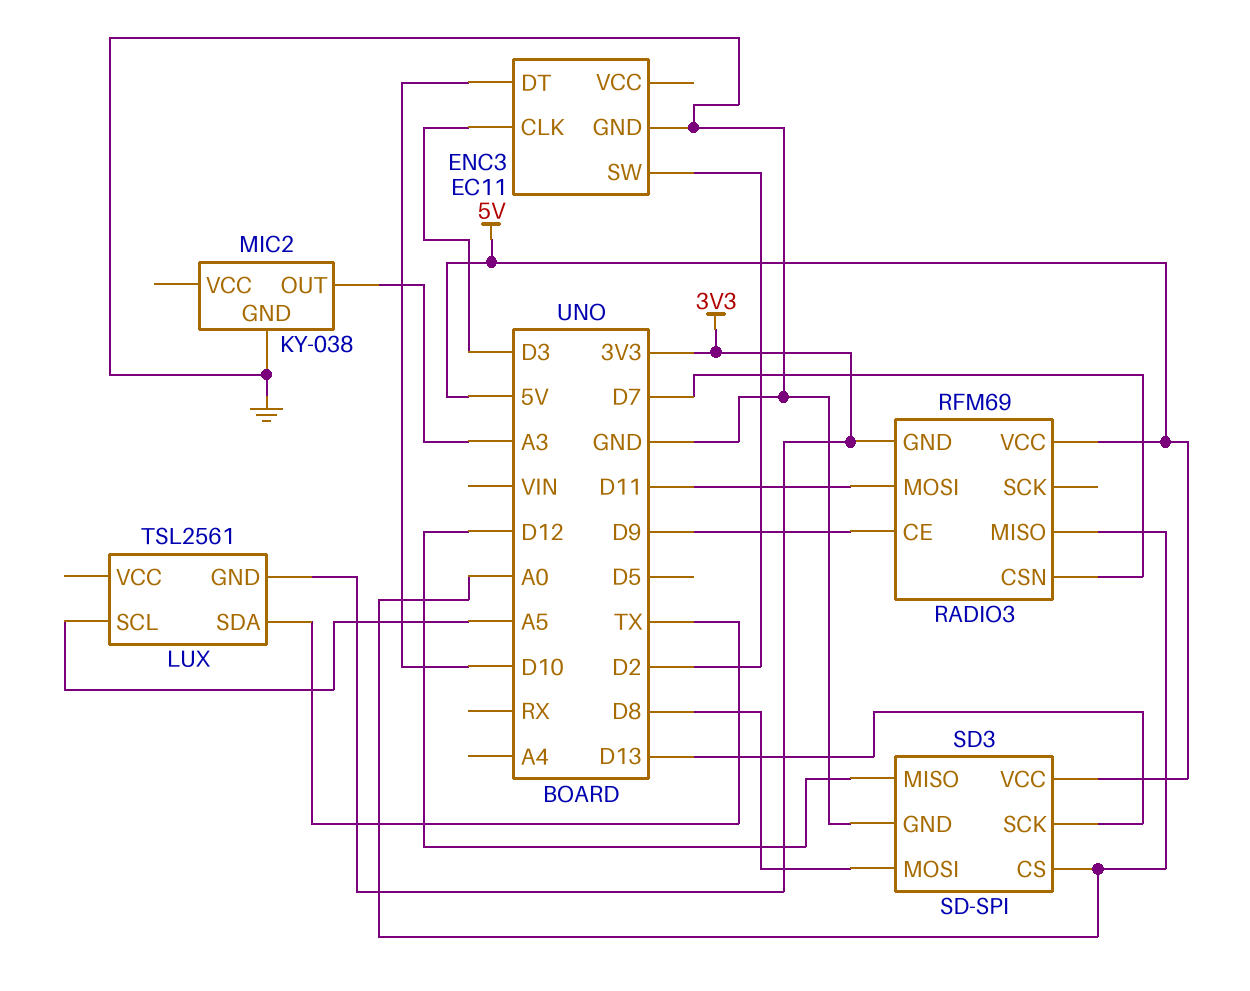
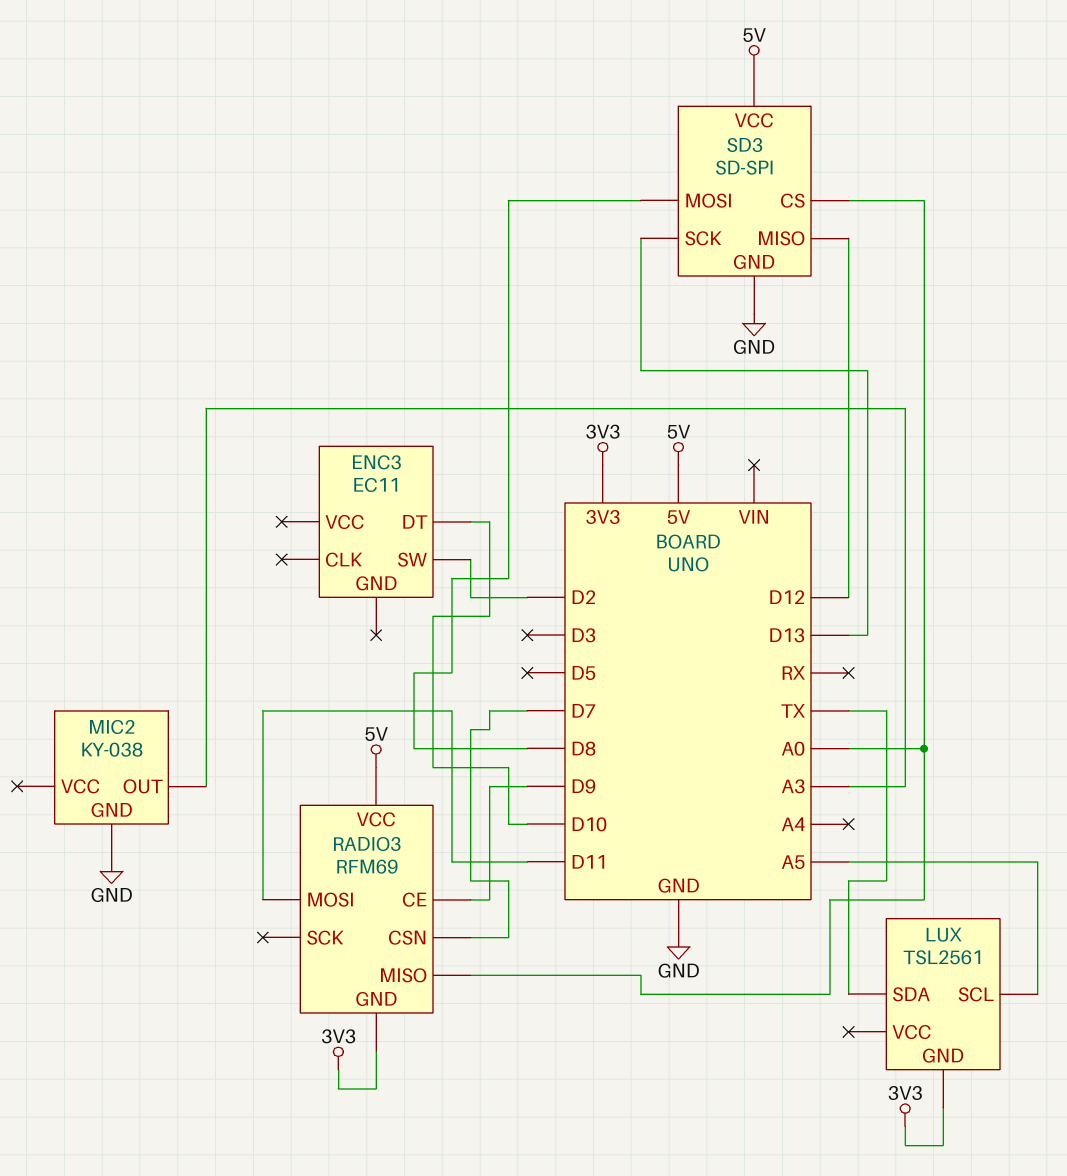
ENC3 pin CLK: D3 -> none
ENC3 pin GND: GND -> none

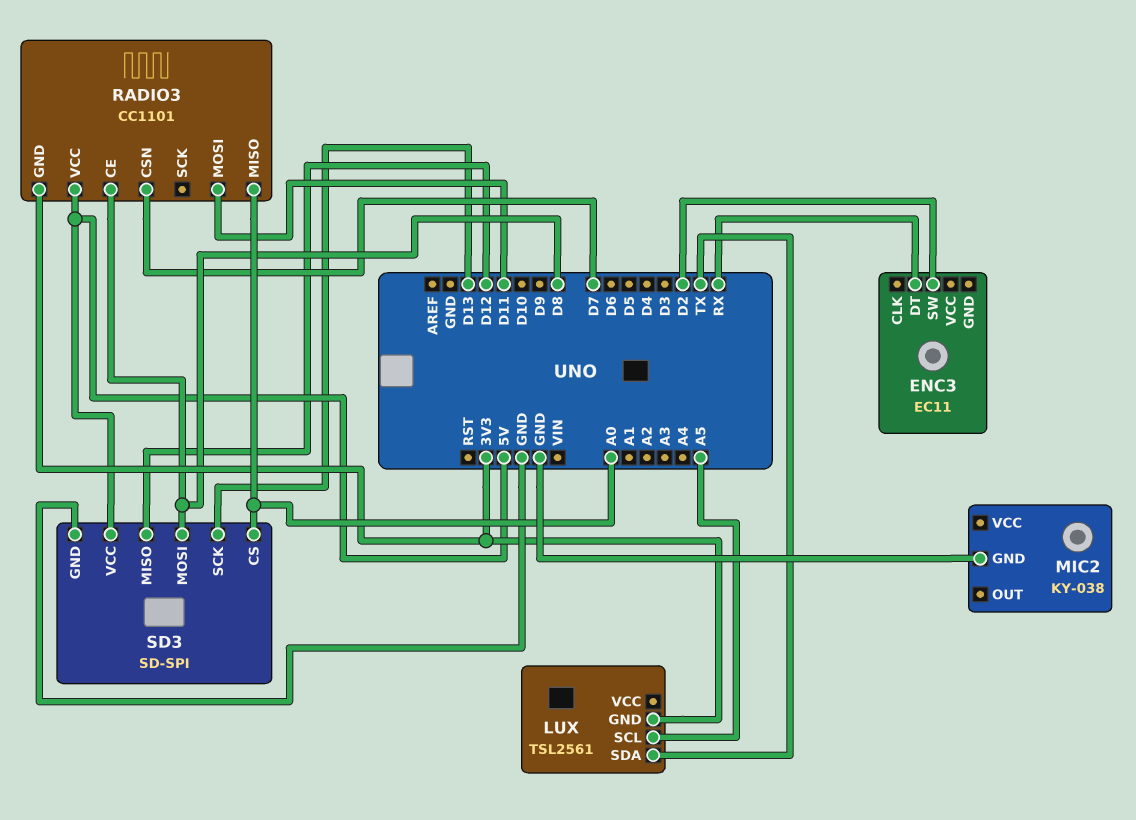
ENC3 pin DT: D10 -> RX
MIC2 pin OUT: A3 -> none
RADIO3: RFM69 -> CC1101
RADIO3 pin CE: D9 -> D8

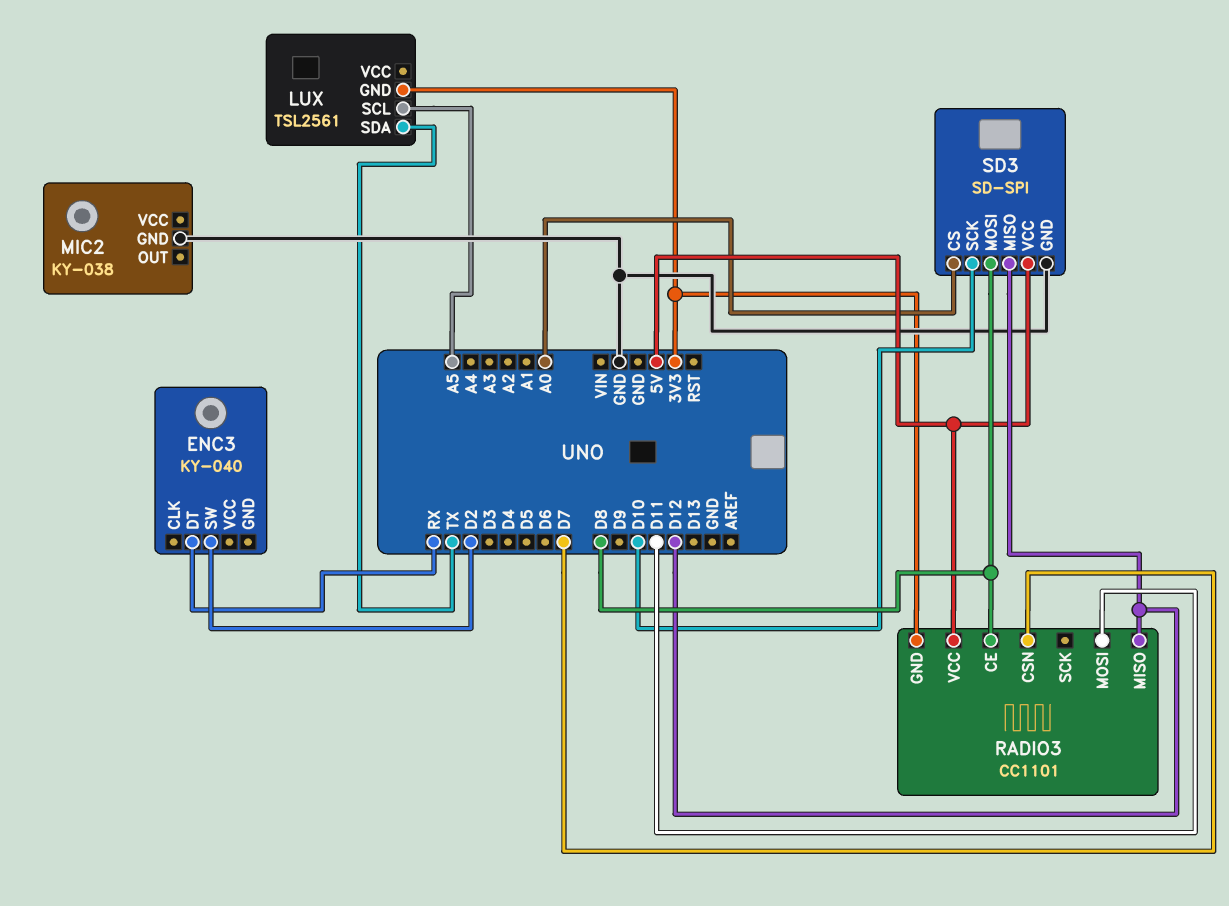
ENC3: EC11 -> KY-040
RADIO3 pin MISO: A0 -> D12
SD3 pin SCK: D13 -> D10

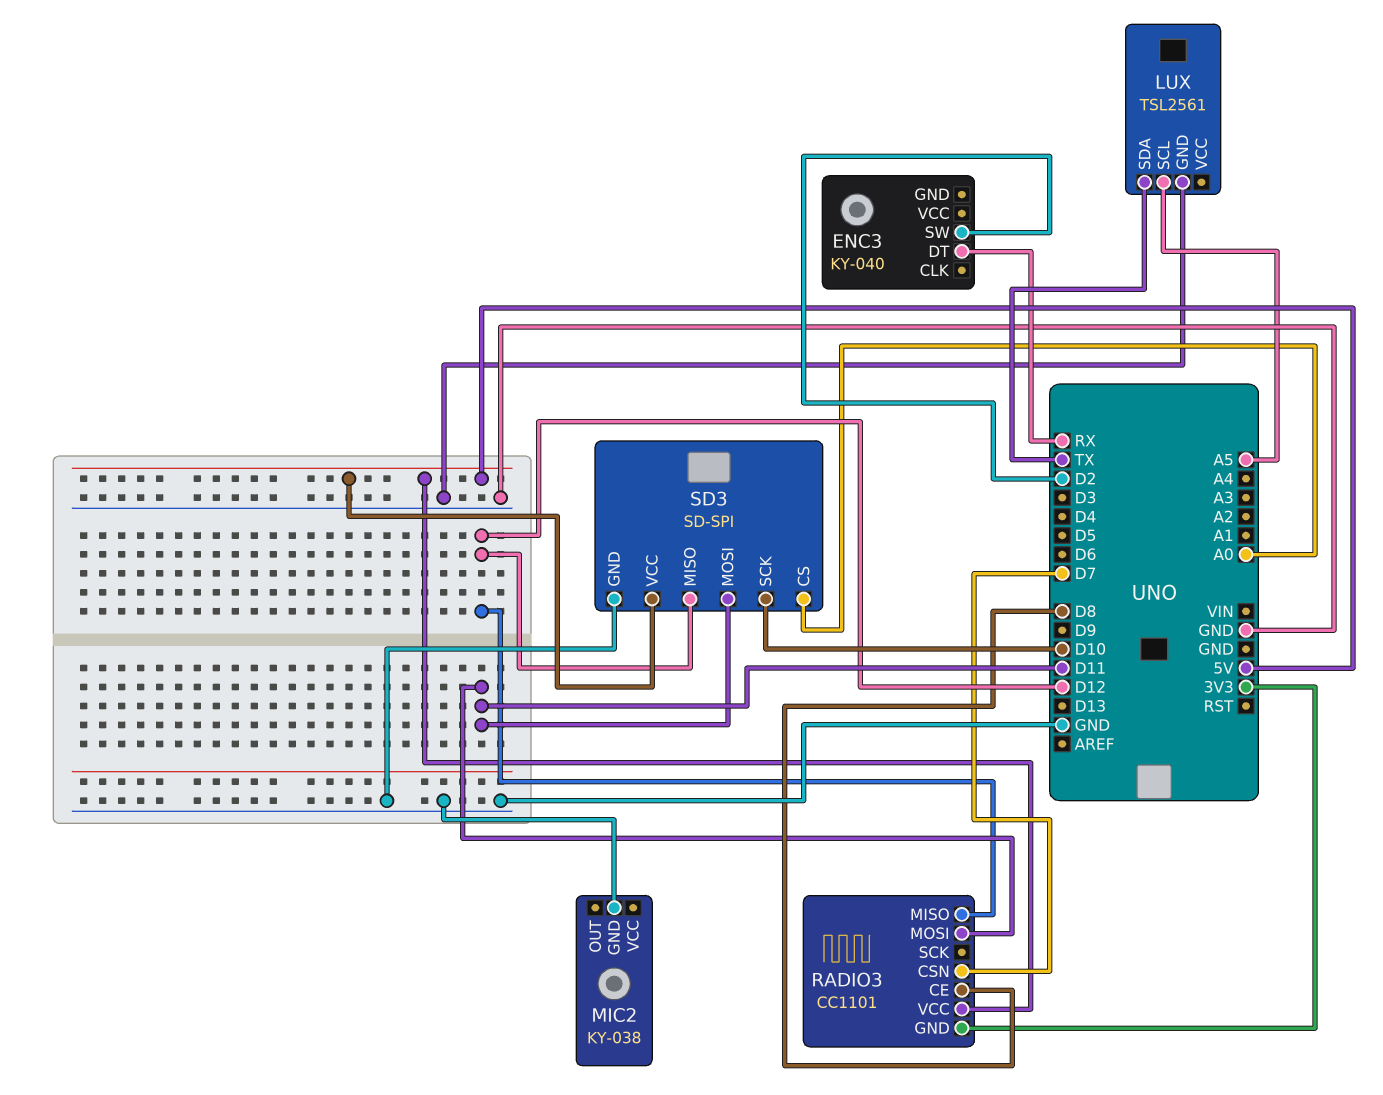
LUX pin GND: 3V3 -> GND
SD3 pin MOSI: D8 -> D11

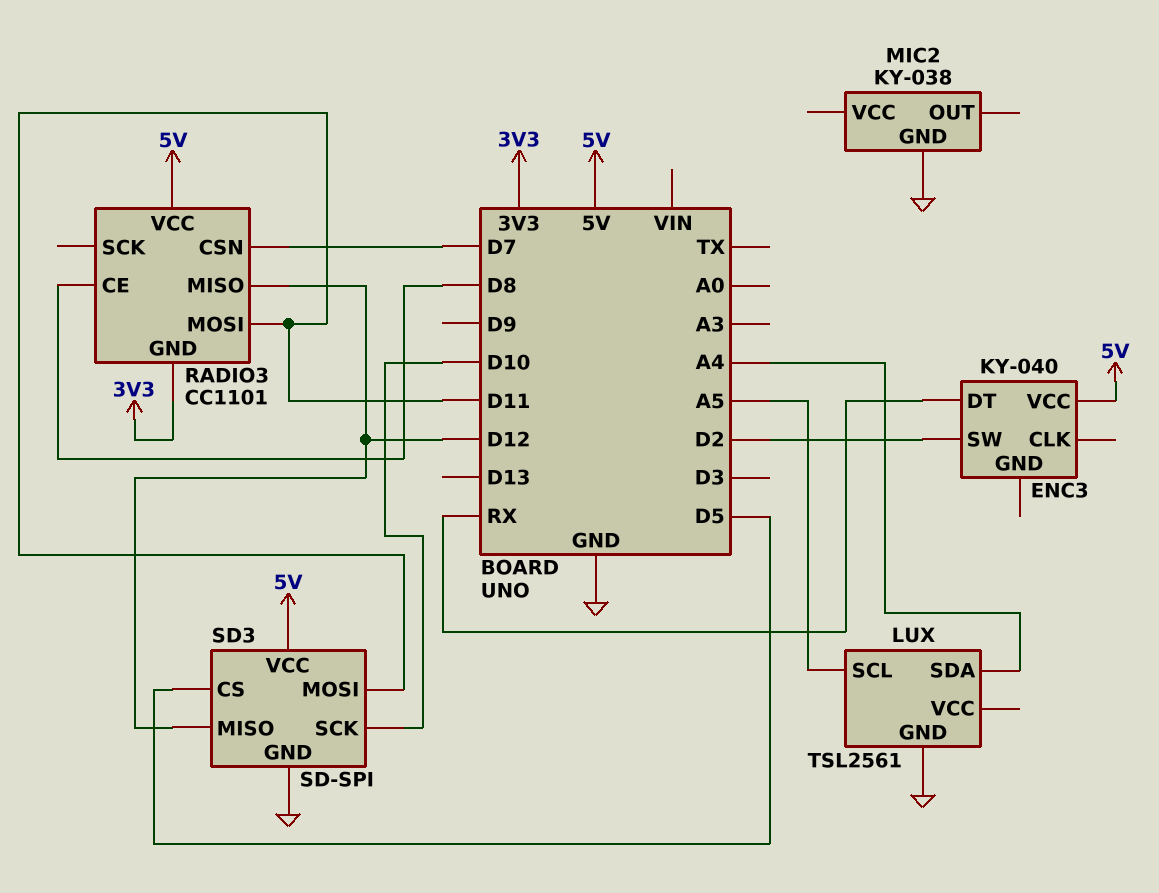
ENC3 pin VCC: none -> 5V
LUX pin SDA: TX -> A4
SD3 pin CS: A0 -> D5

